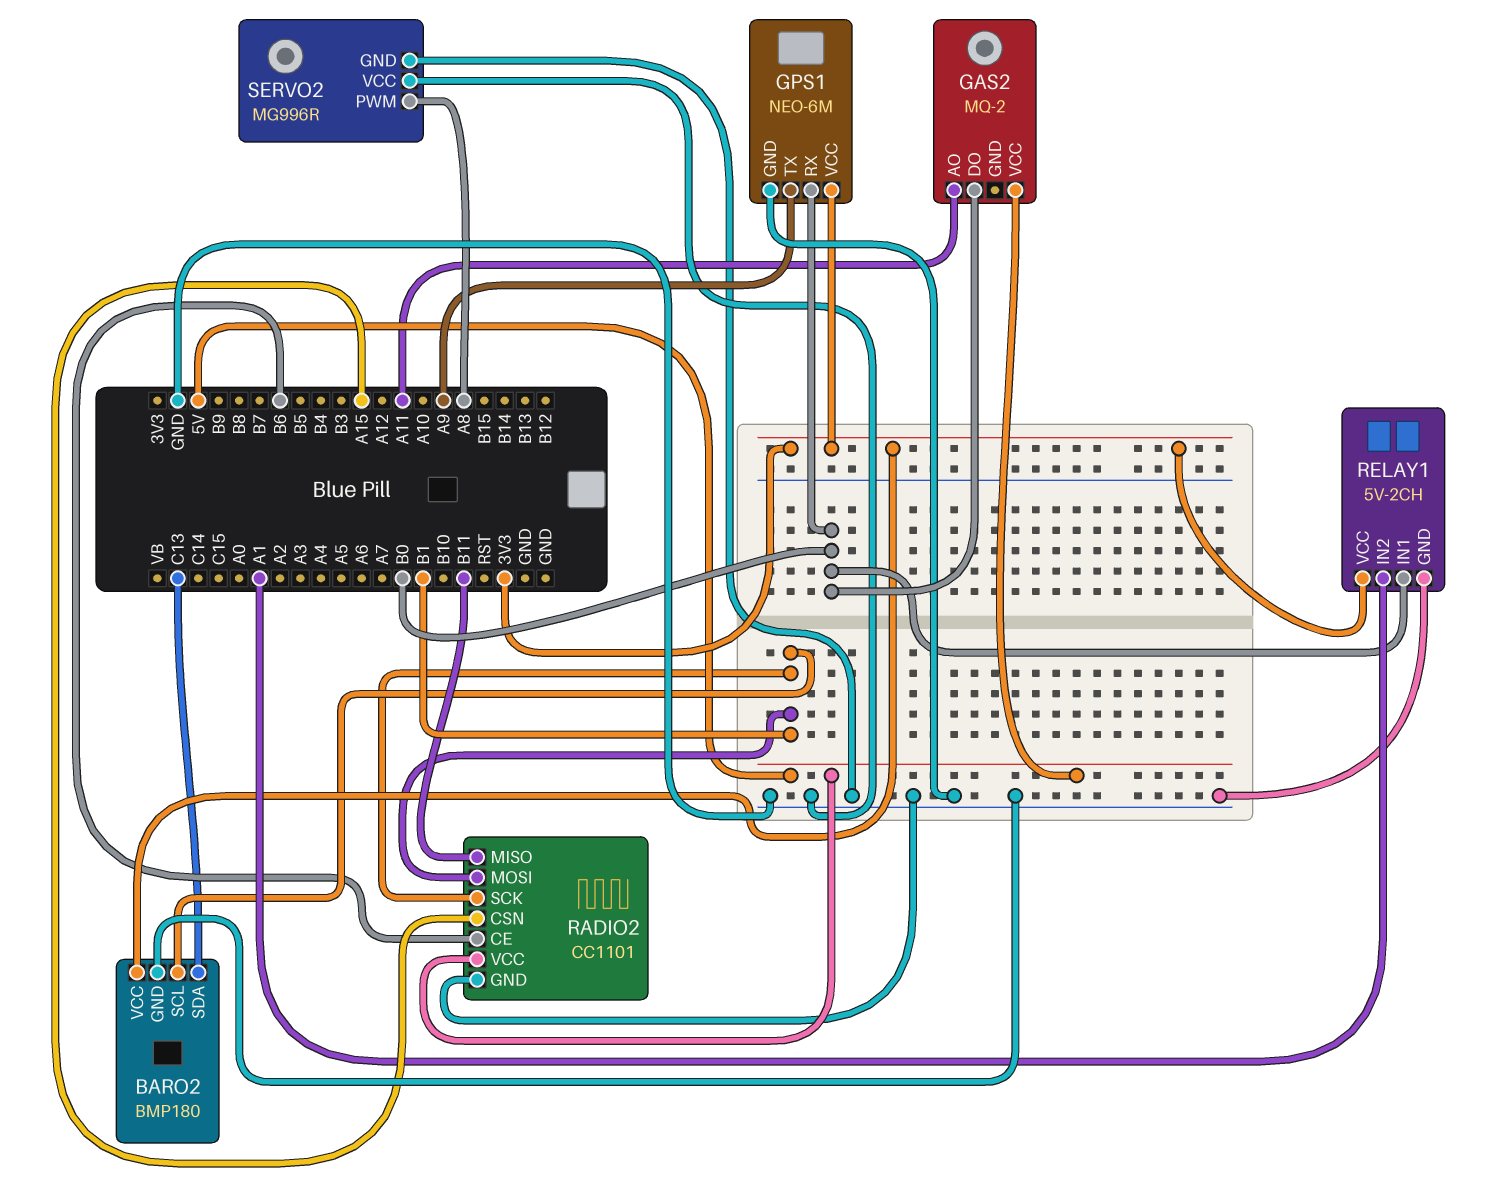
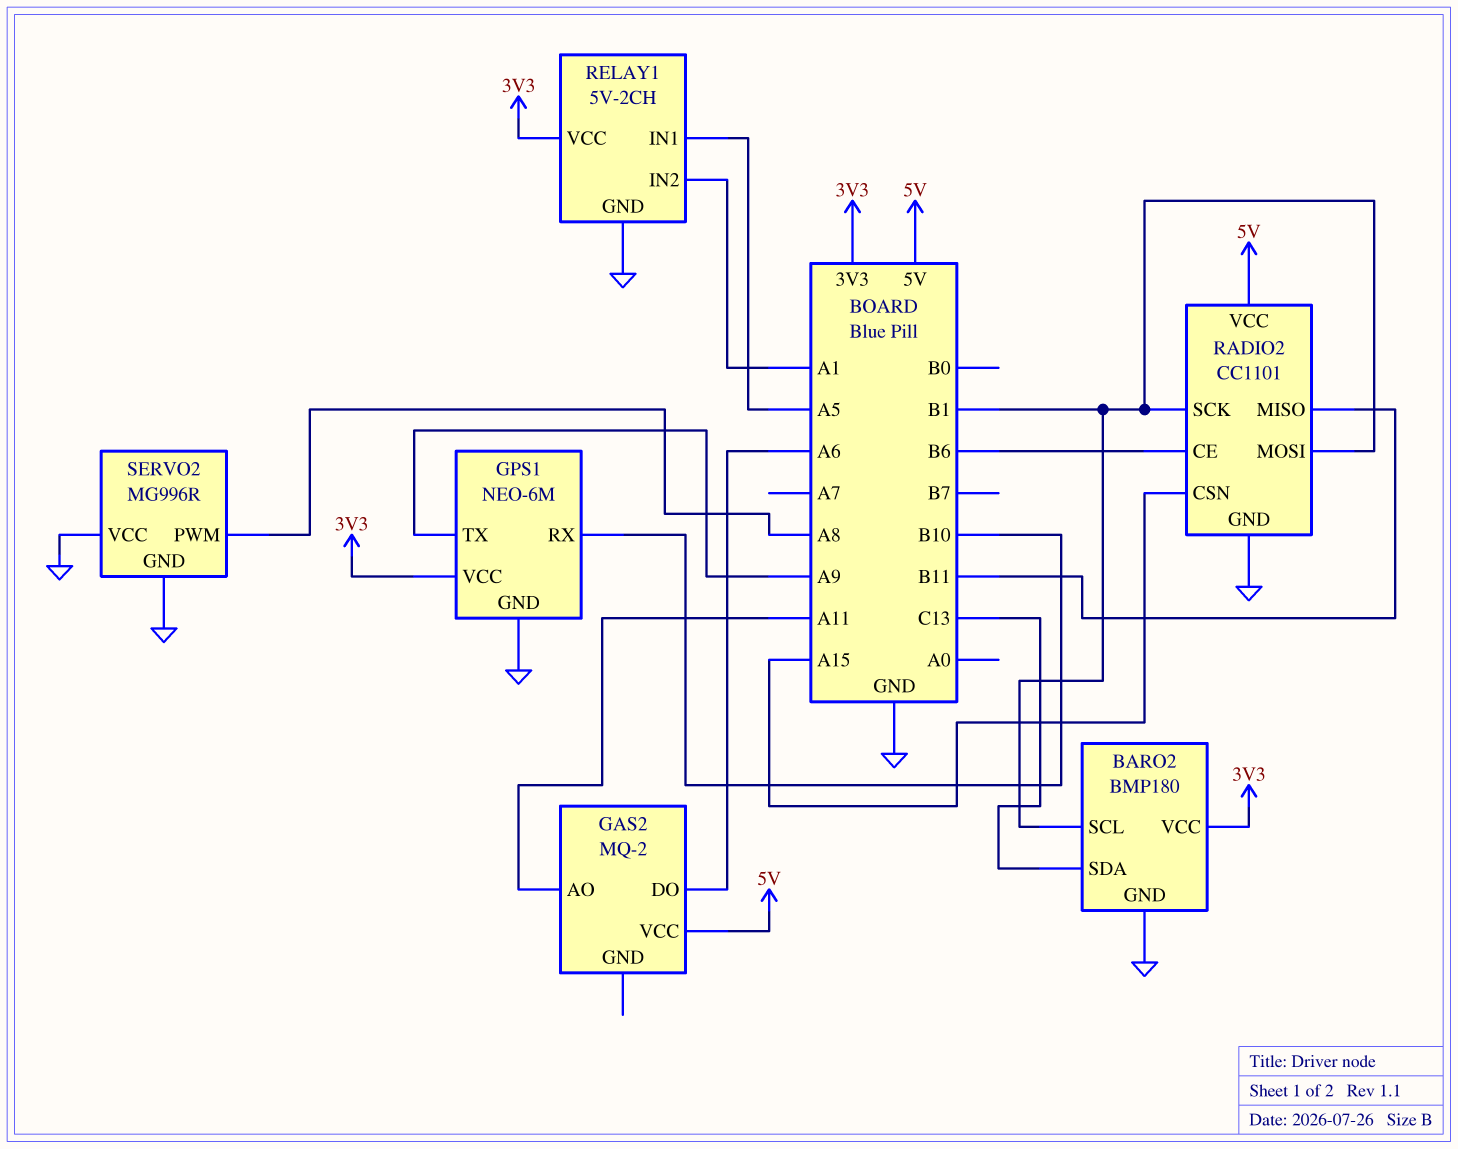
GAS2 pin DO: B0 -> A6
GPS1 pin RX: B0 -> B10
RELAY1 pin IN1: B0 -> A5

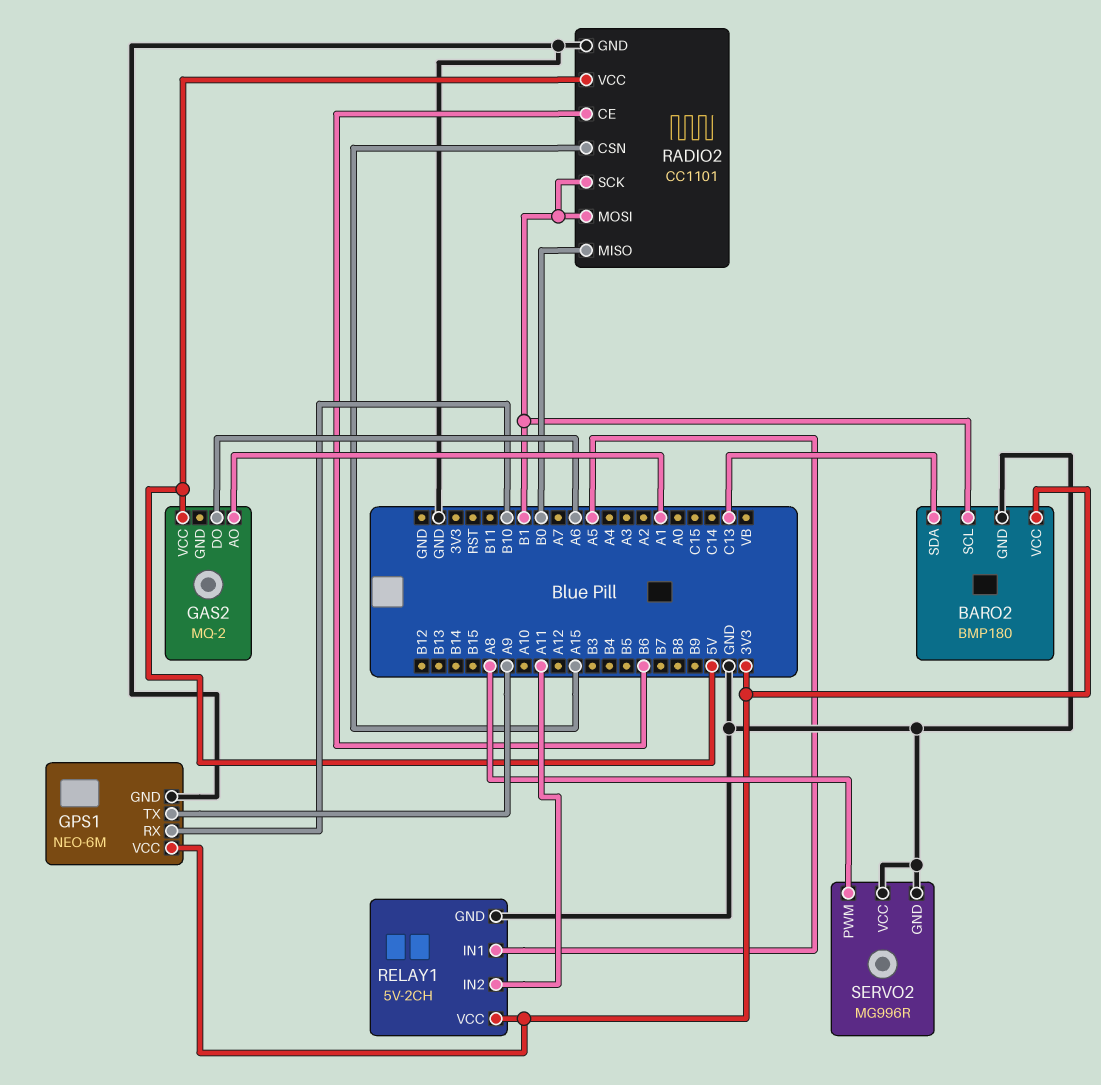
GAS2 pin AO: A11 -> A1
RADIO2 pin MISO: B11 -> B0
RELAY1 pin IN2: A1 -> A11

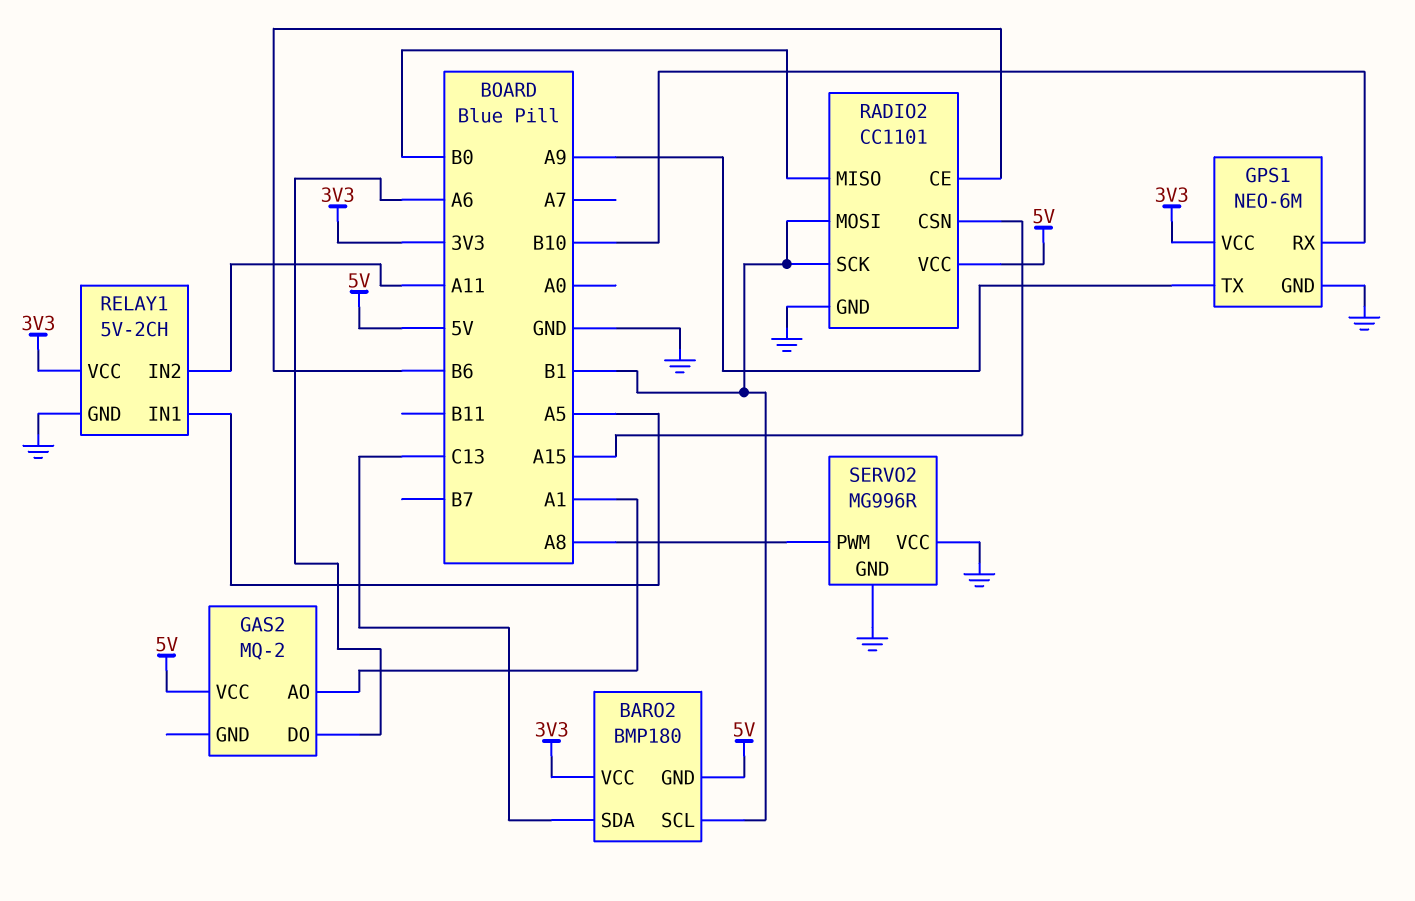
BARO2 pin GND: GND -> 5V

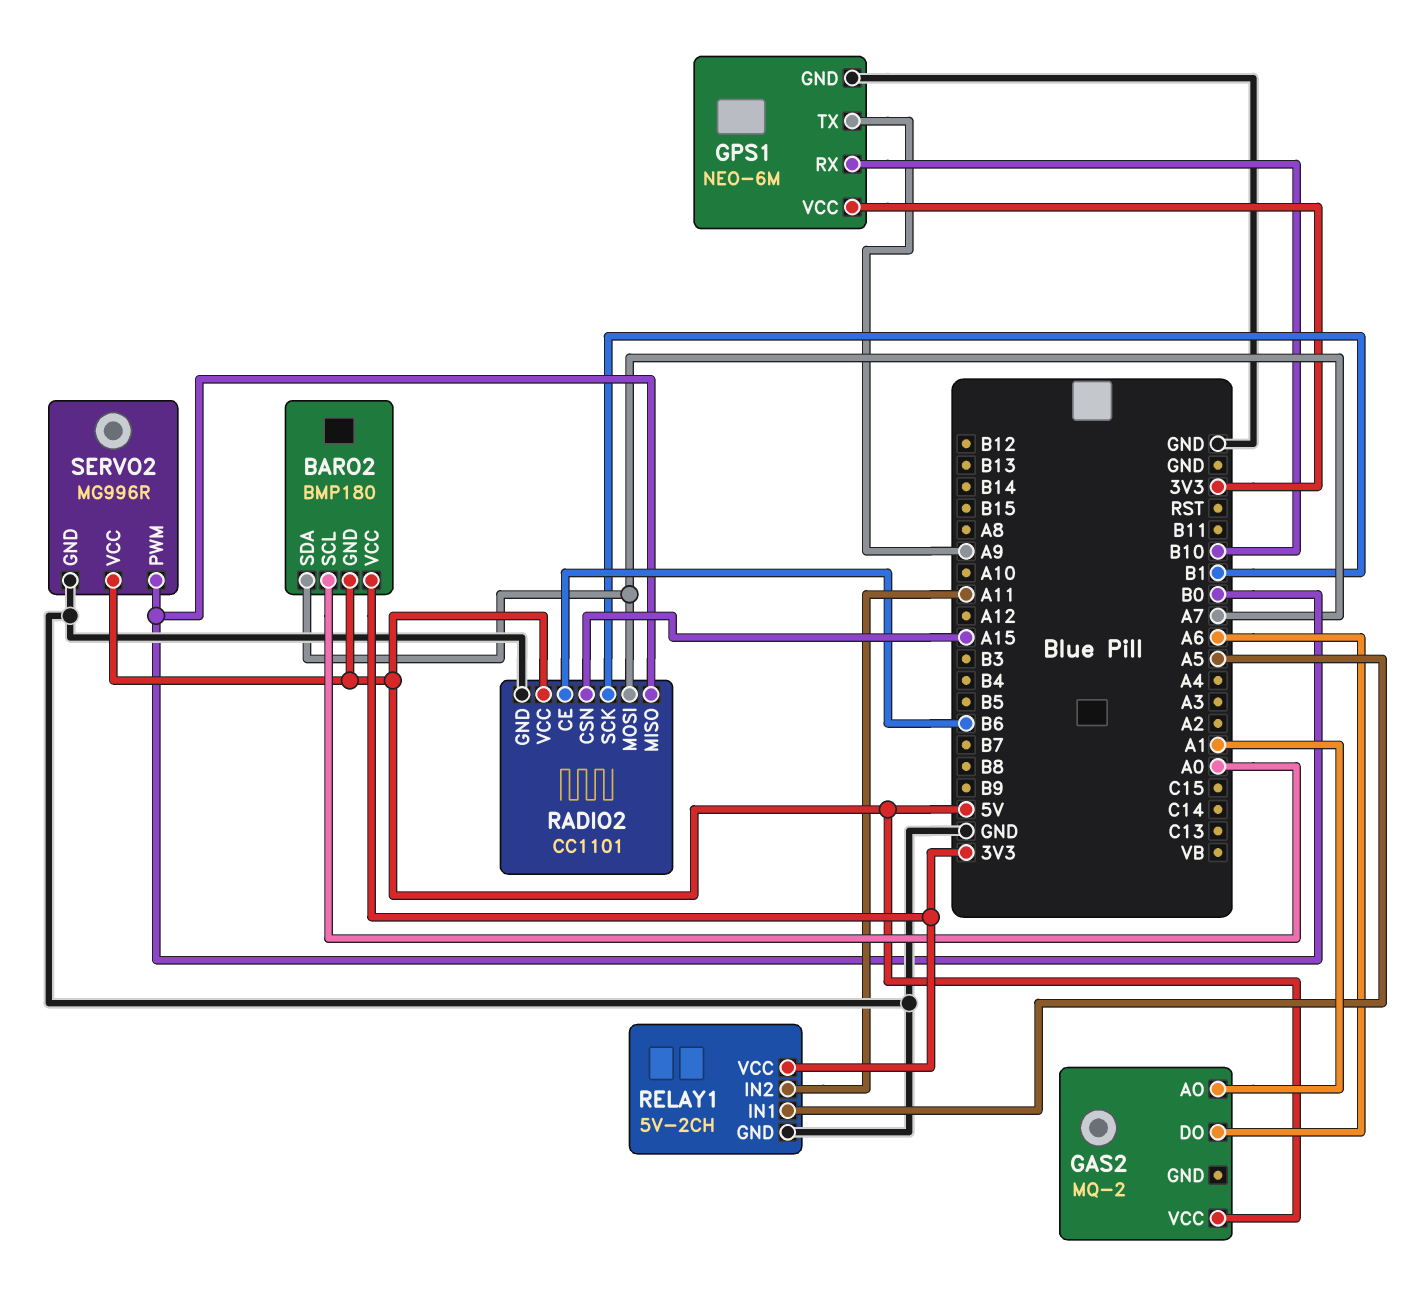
BARO2 pin SCL: B1 -> A0
BARO2 pin SDA: C13 -> A7
RADIO2 pin MOSI: B1 -> A7
SERVO2 pin PWM: A8 -> B0
SERVO2 pin VCC: GND -> 5V

